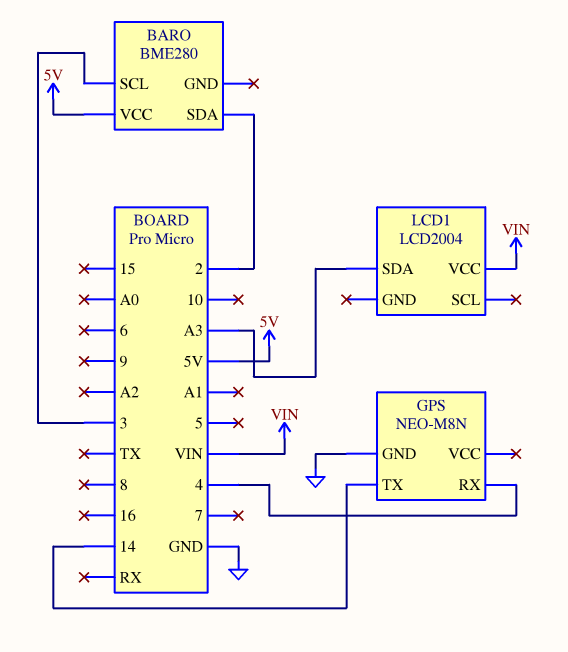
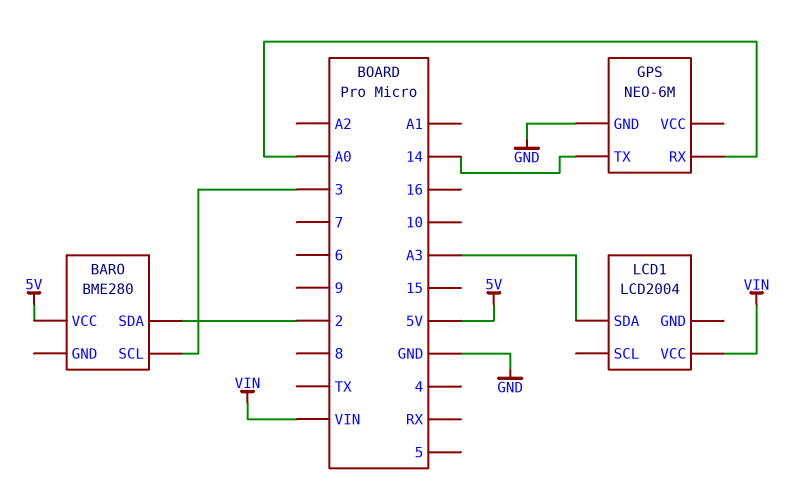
GPS: NEO-M8N -> NEO-6M
GPS pin RX: 4 -> A0

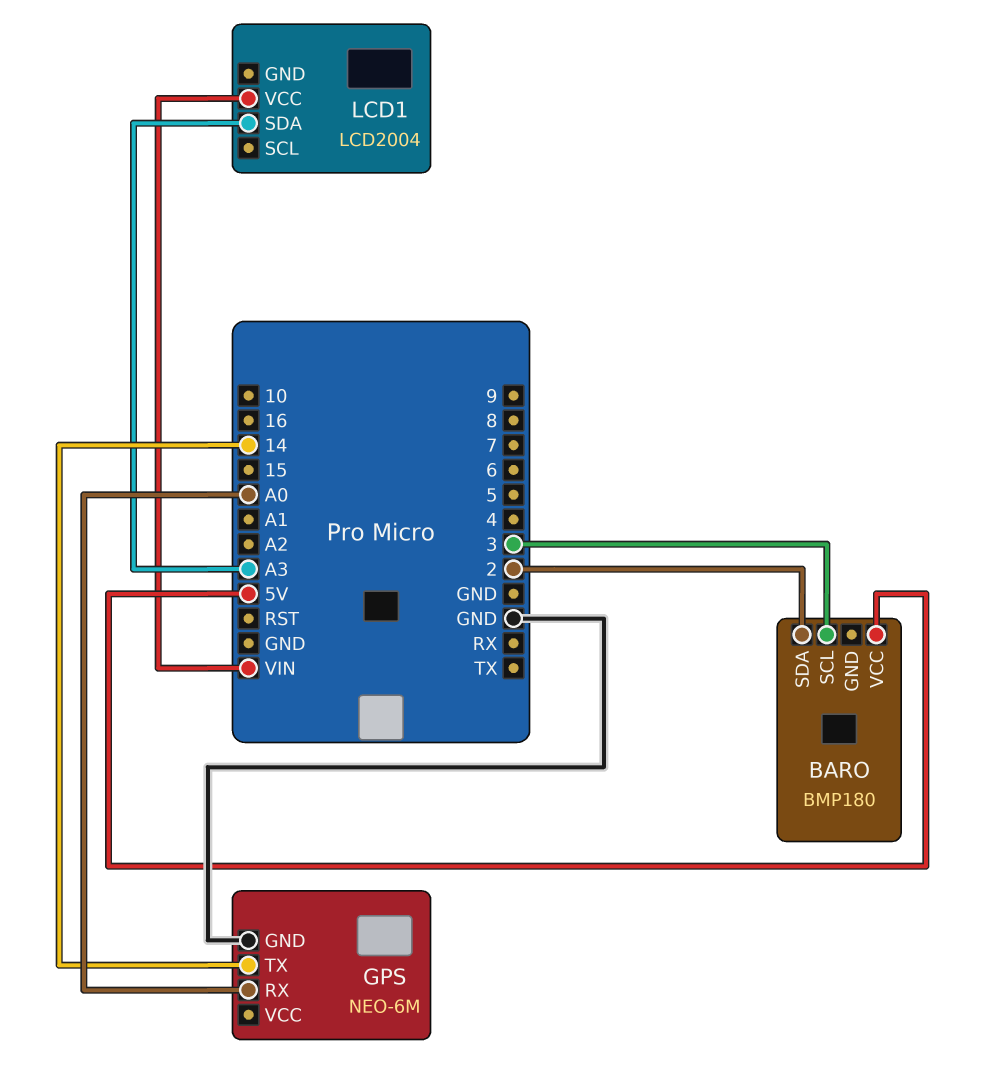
BARO: BME280 -> BMP180

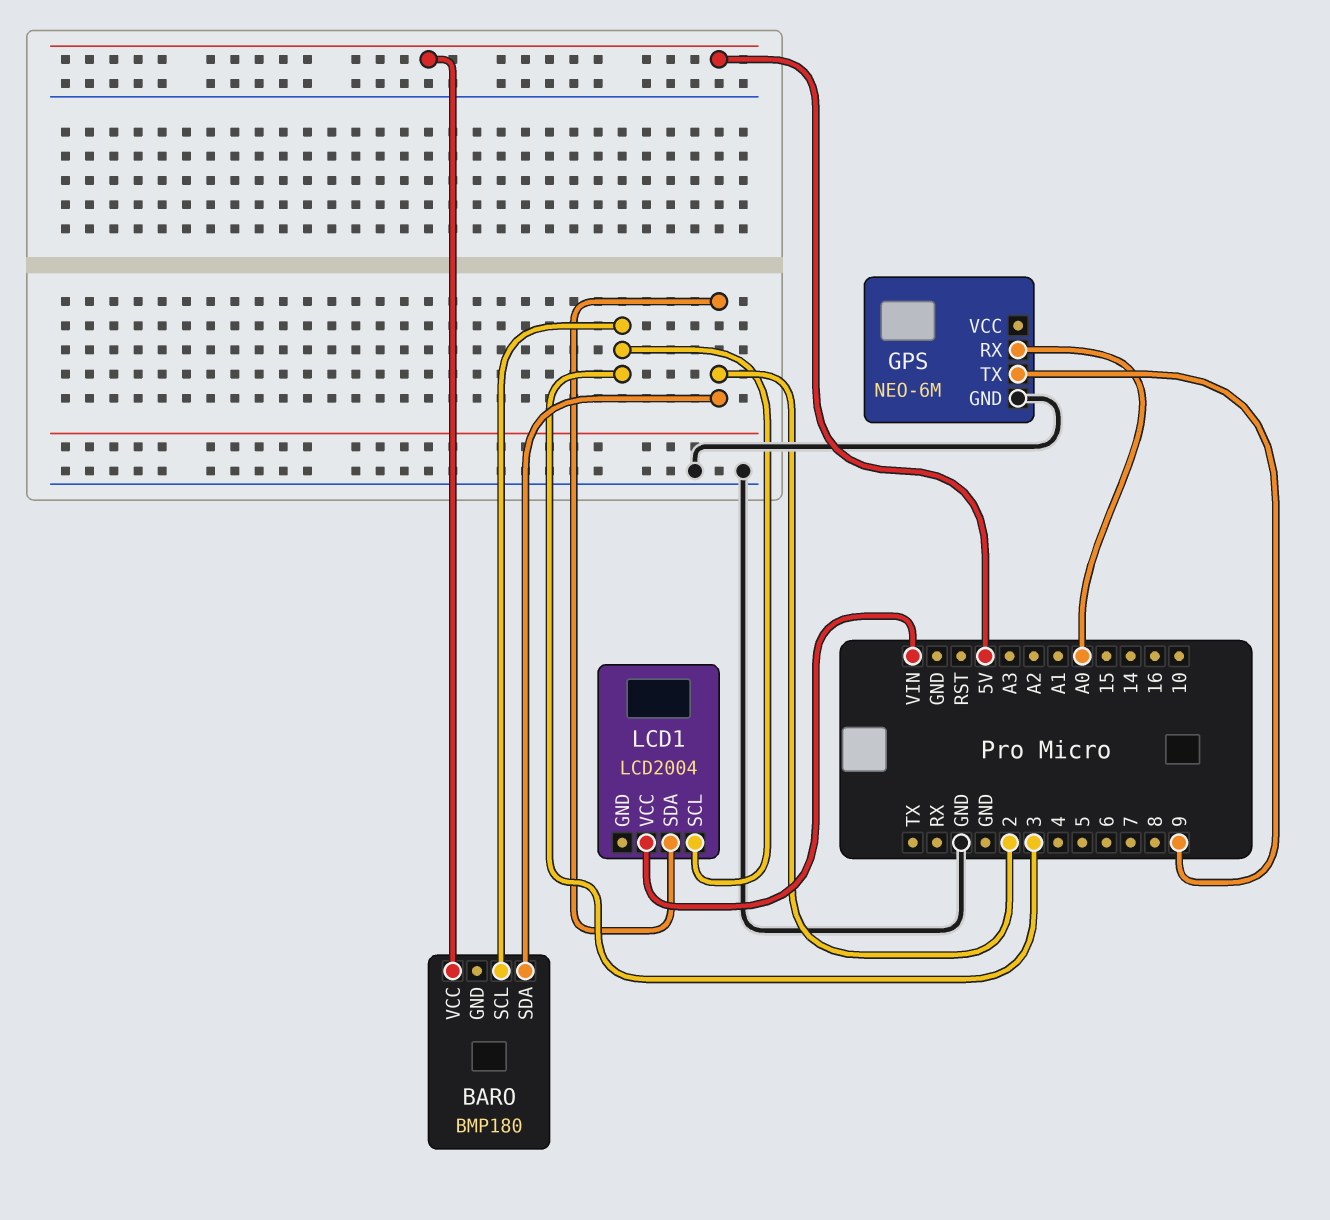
GPS pin TX: 14 -> 9
LCD1 pin SCL: none -> 3
LCD1 pin SDA: A3 -> 2

